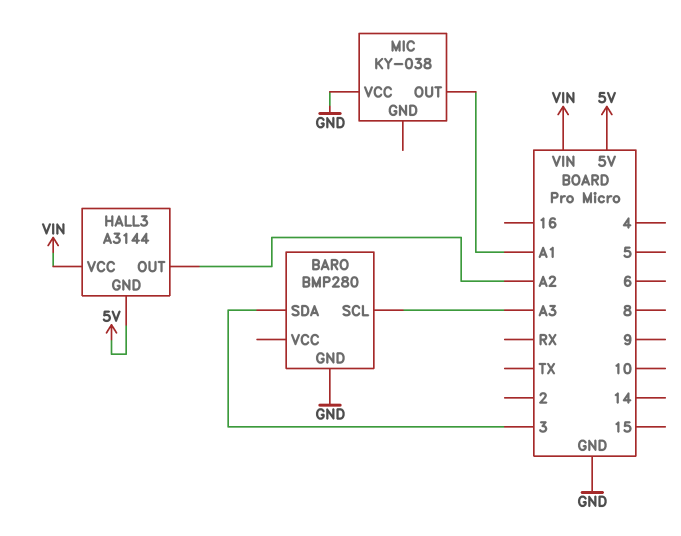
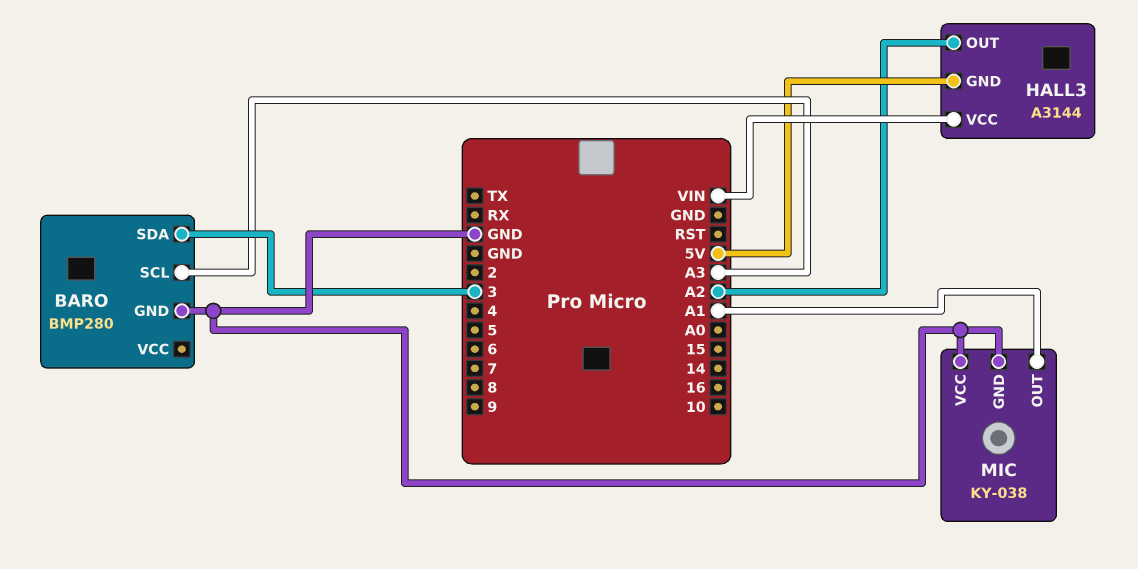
MIC pin GND: none -> GND

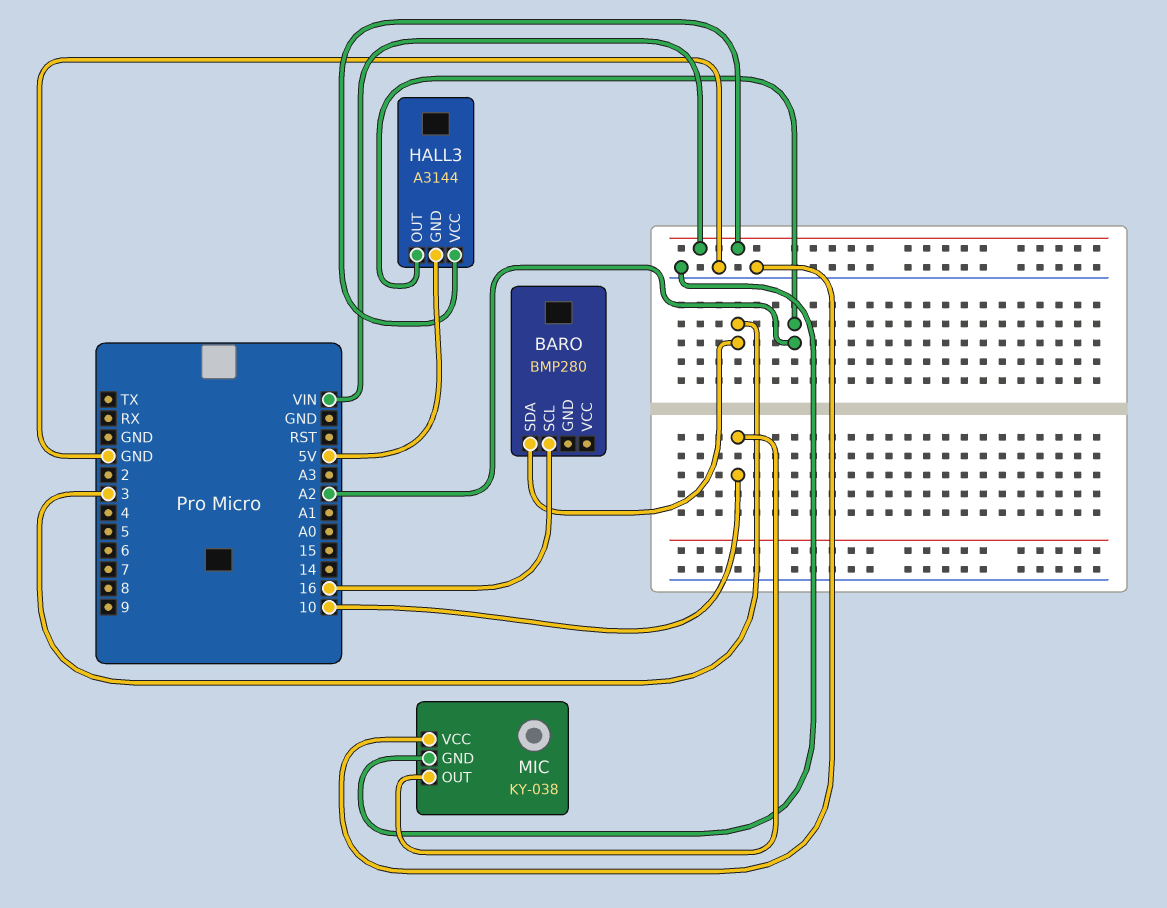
BARO pin GND: GND -> none
BARO pin SCL: A3 -> 16
MIC pin OUT: A1 -> 10

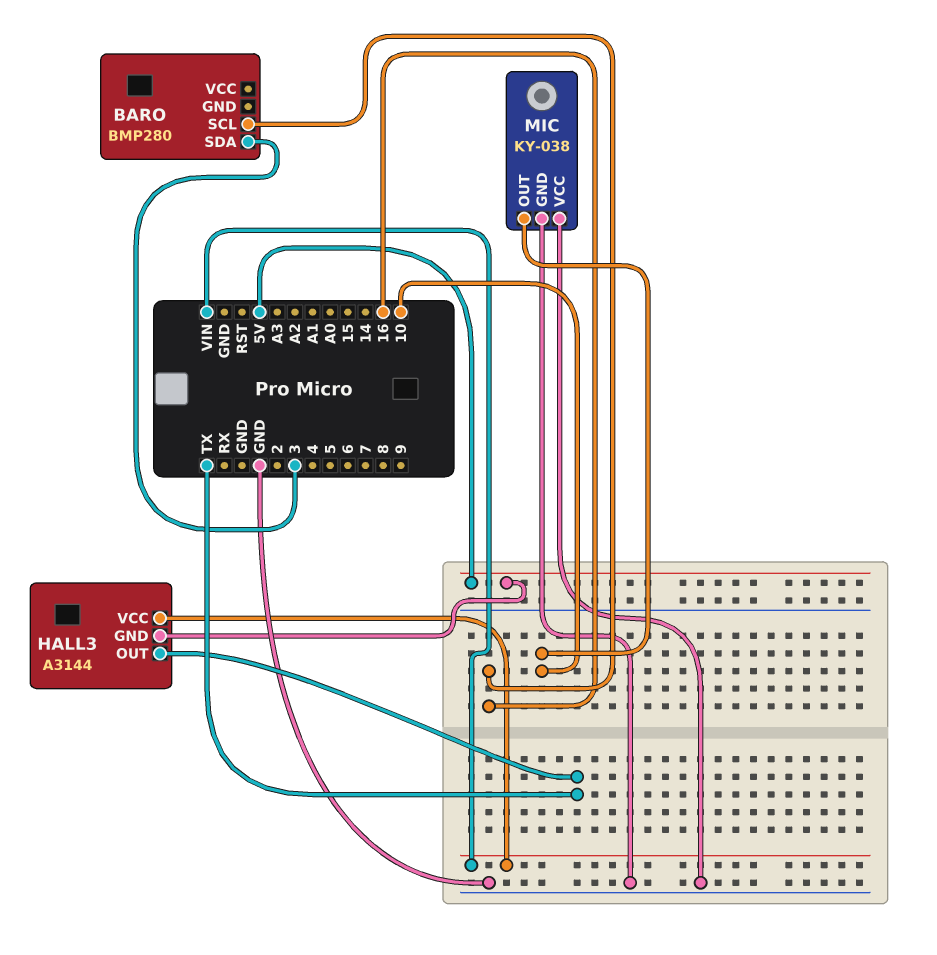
HALL3 pin OUT: A2 -> TX

